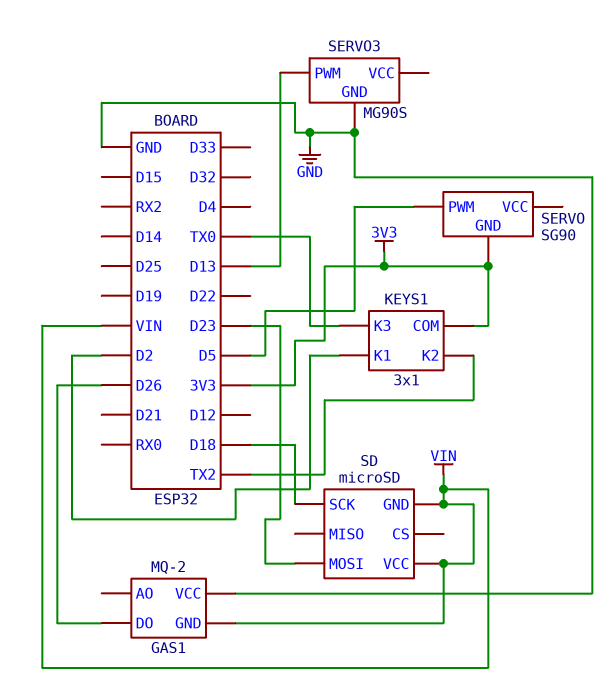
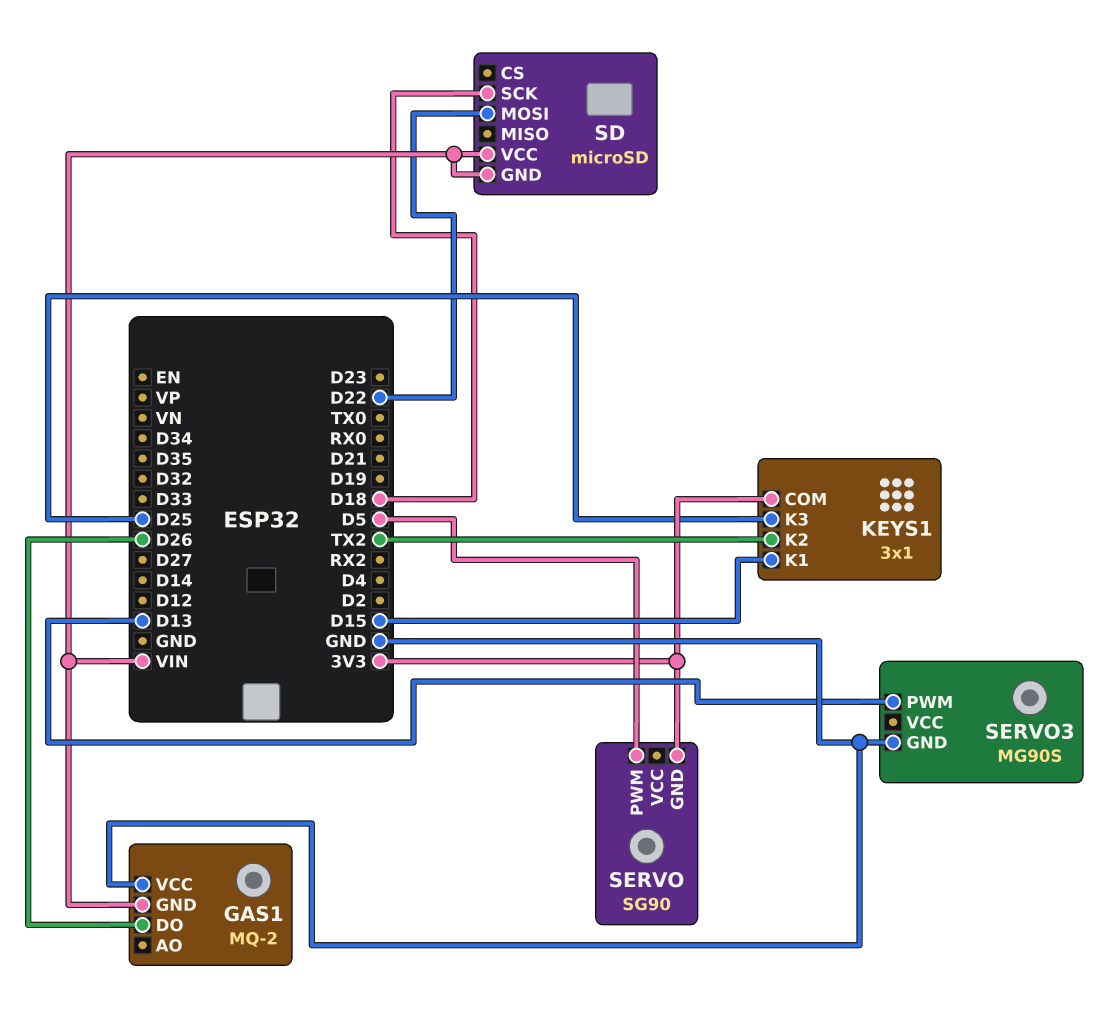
KEYS1 pin K1: D2 -> D15
KEYS1 pin K3: TX0 -> D25
SD pin MOSI: D23 -> D22

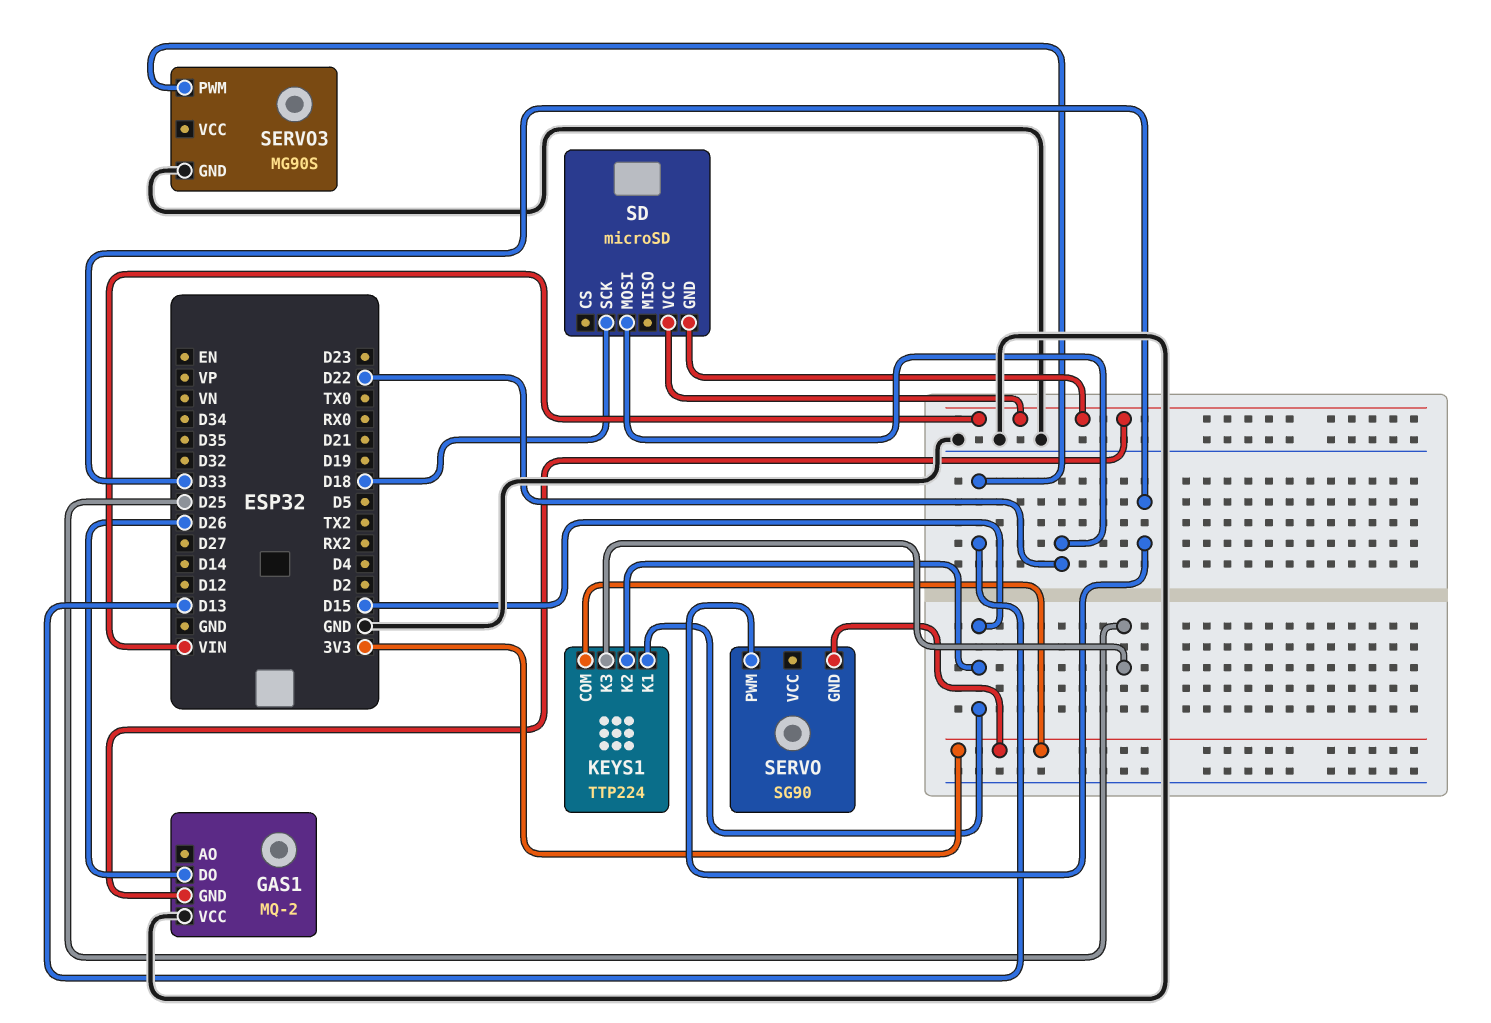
KEYS1: 3x1 -> TTP224
KEYS1 pin K2: TX2 -> D15
SERVO pin PWM: D5 -> D33

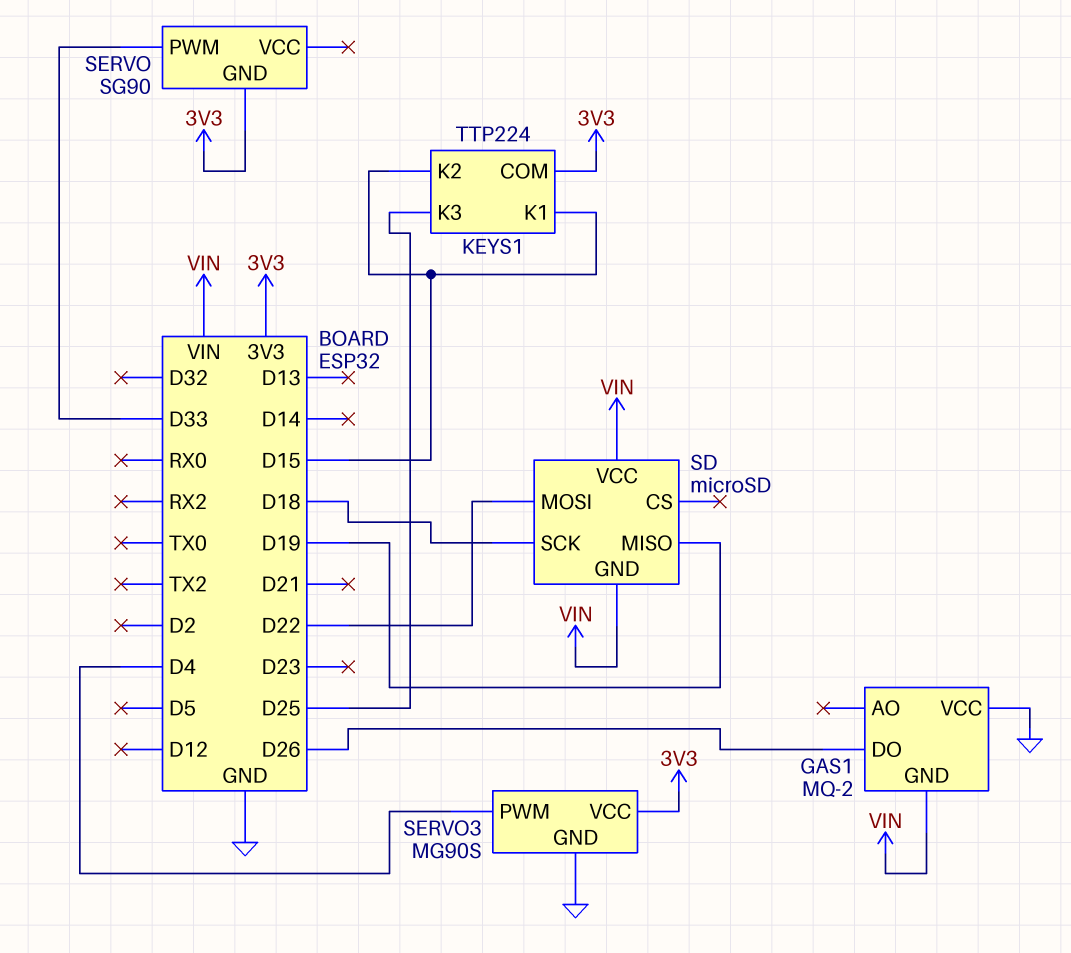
SD pin MISO: none -> D19
SERVO3 pin PWM: D13 -> D4
SERVO3 pin VCC: none -> 3V3

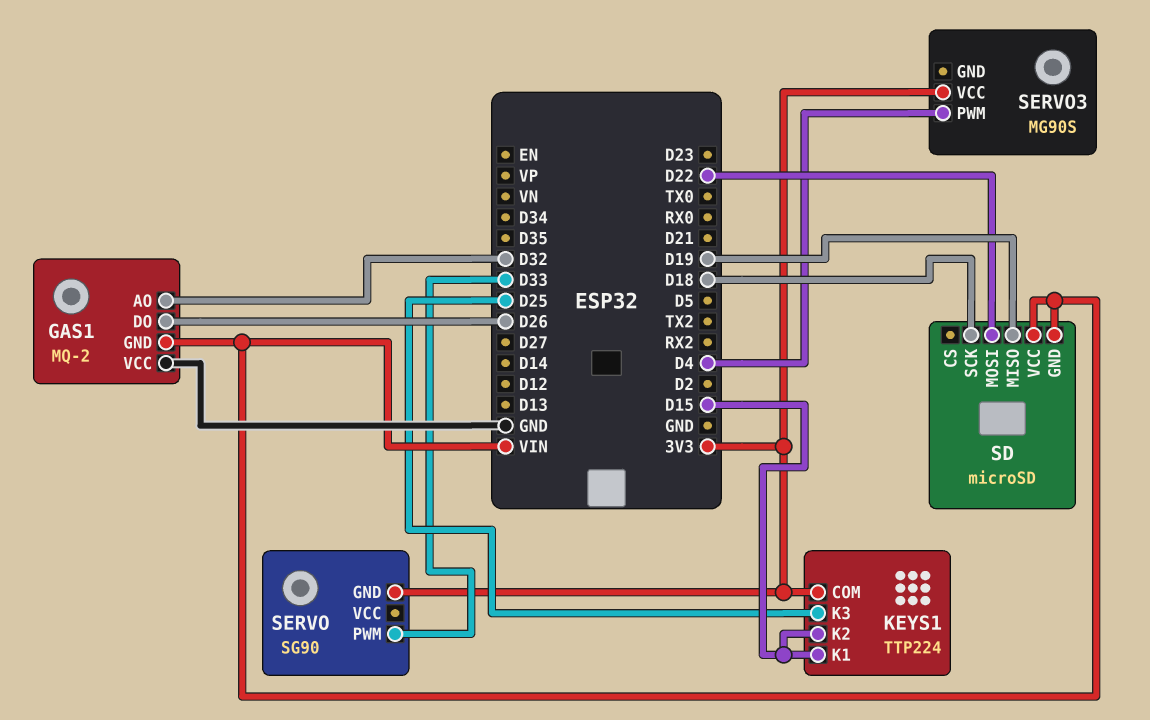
GAS1 pin AO: none -> D32
SERVO3 pin GND: GND -> none

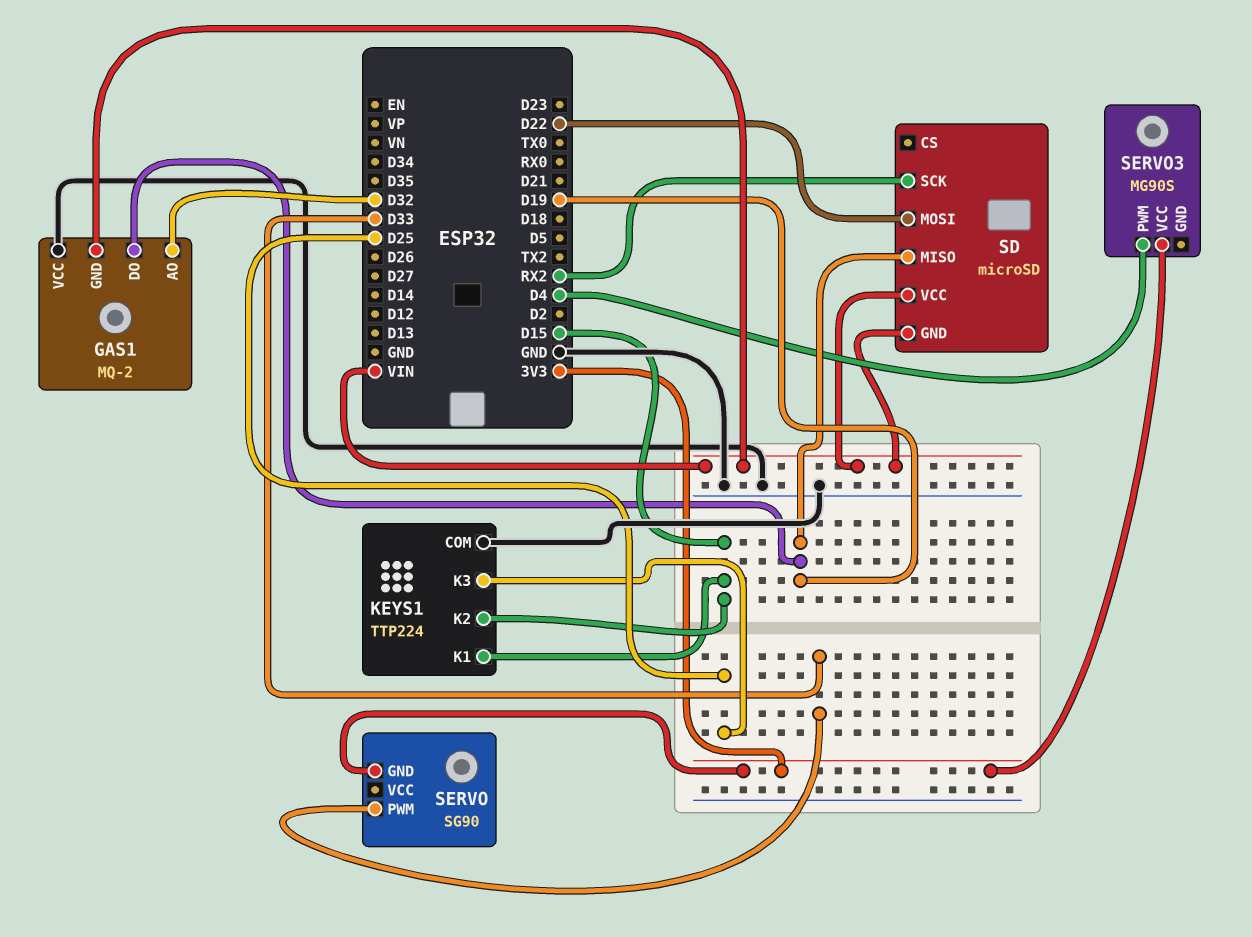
GAS1 pin DO: D26 -> D19
KEYS1 pin COM: 3V3 -> GND
SD pin SCK: D18 -> RX2

